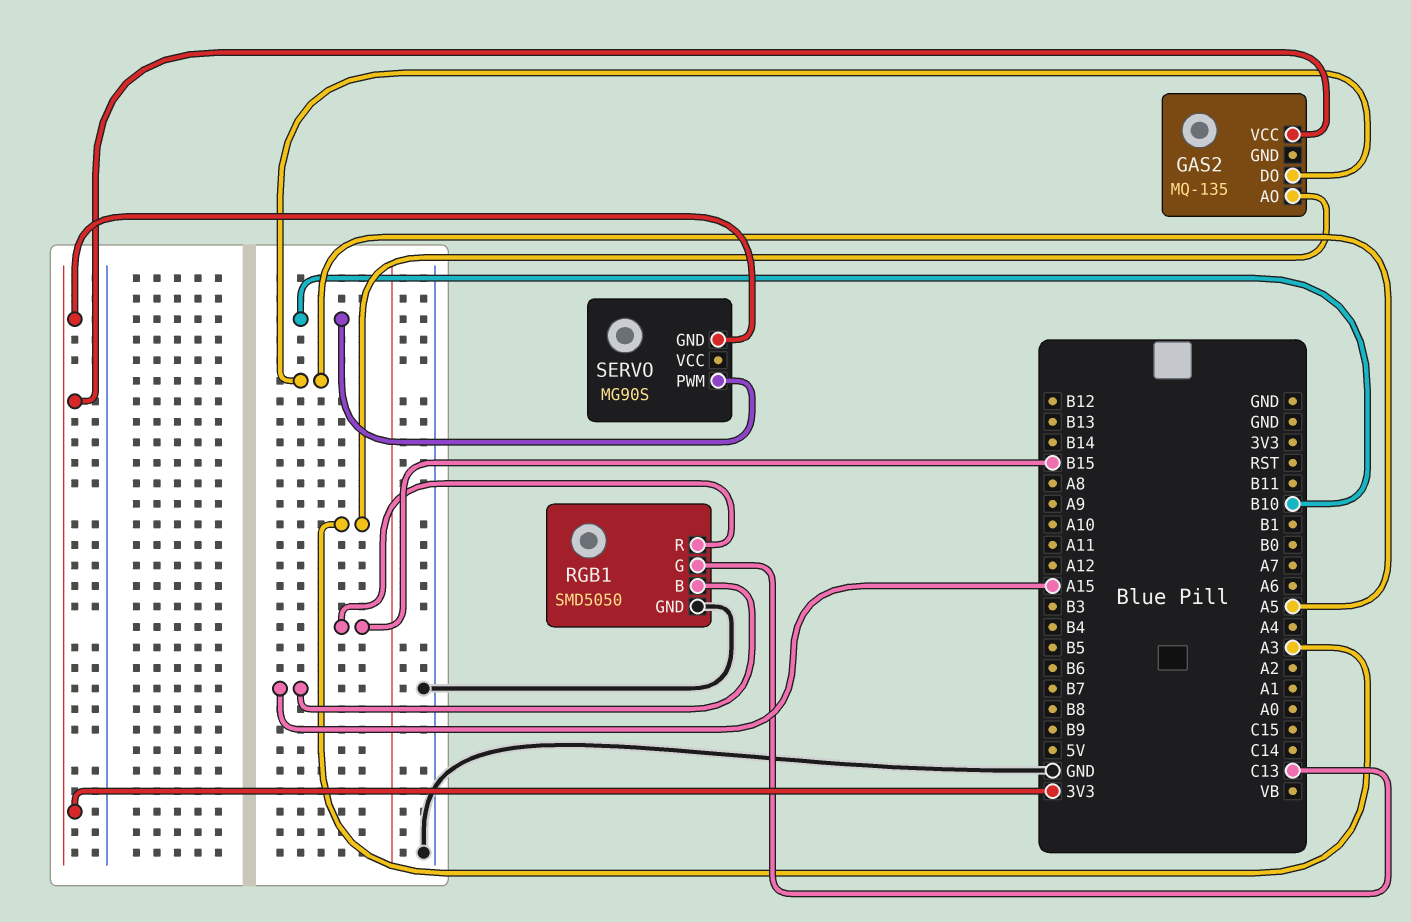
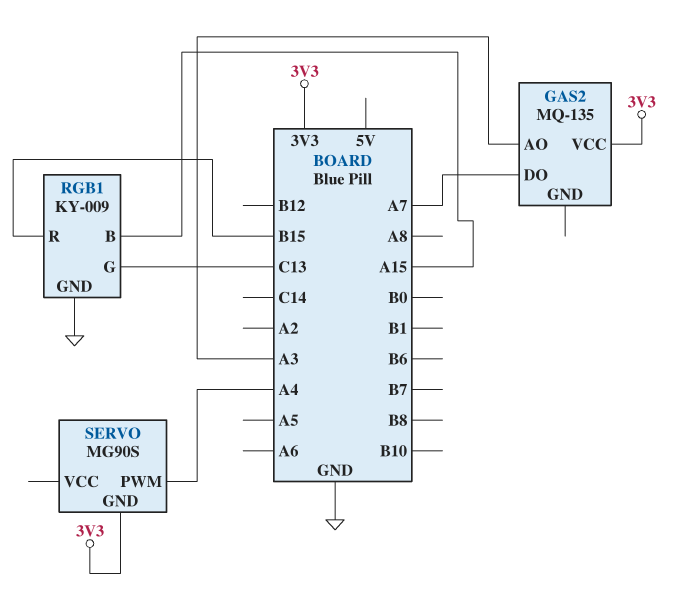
GAS2 pin DO: A5 -> A7
RGB1: SMD5050 -> KY-009
SERVO pin PWM: B10 -> A4

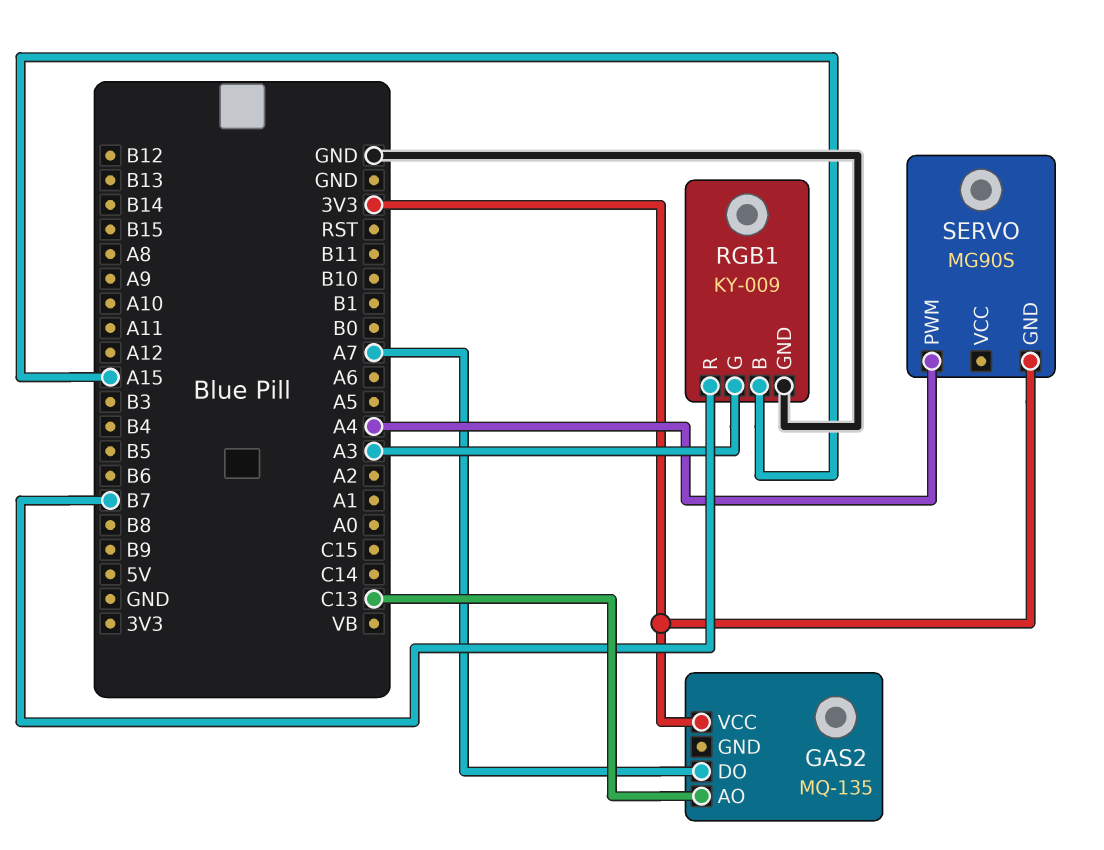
GAS2 pin AO: A3 -> C13
RGB1 pin G: C13 -> A3
RGB1 pin R: B15 -> B7

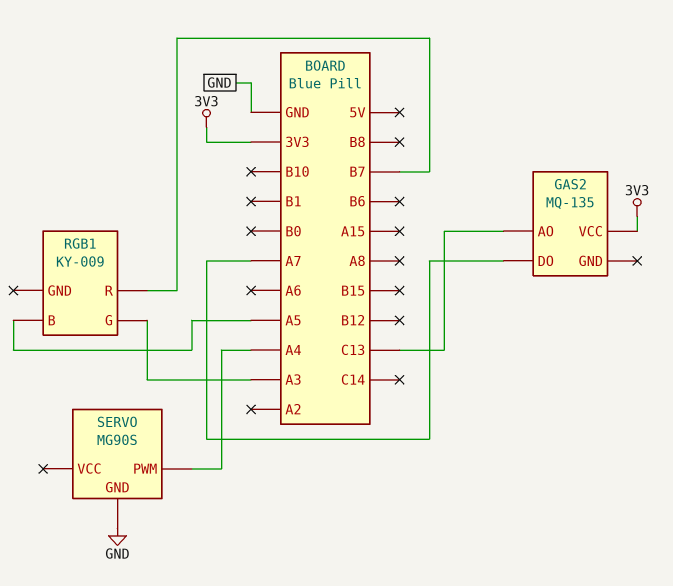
RGB1 pin B: A15 -> A5
RGB1 pin GND: GND -> none
SERVO pin GND: 3V3 -> GND

